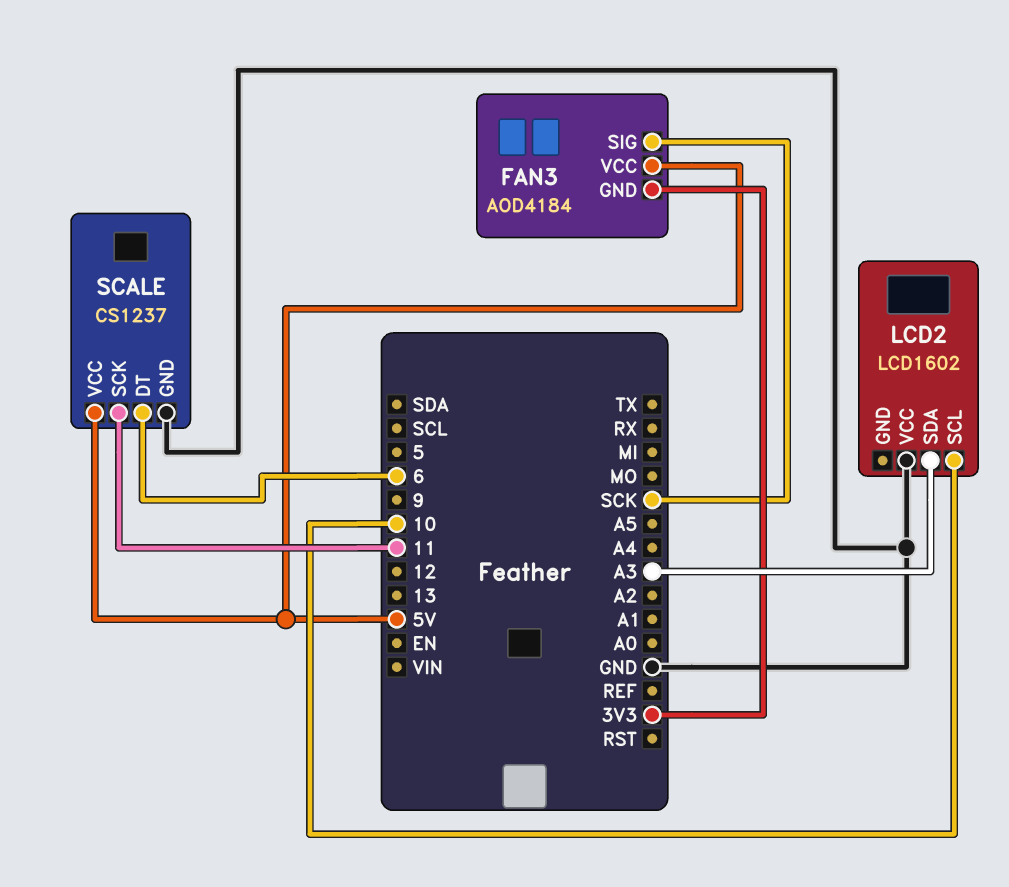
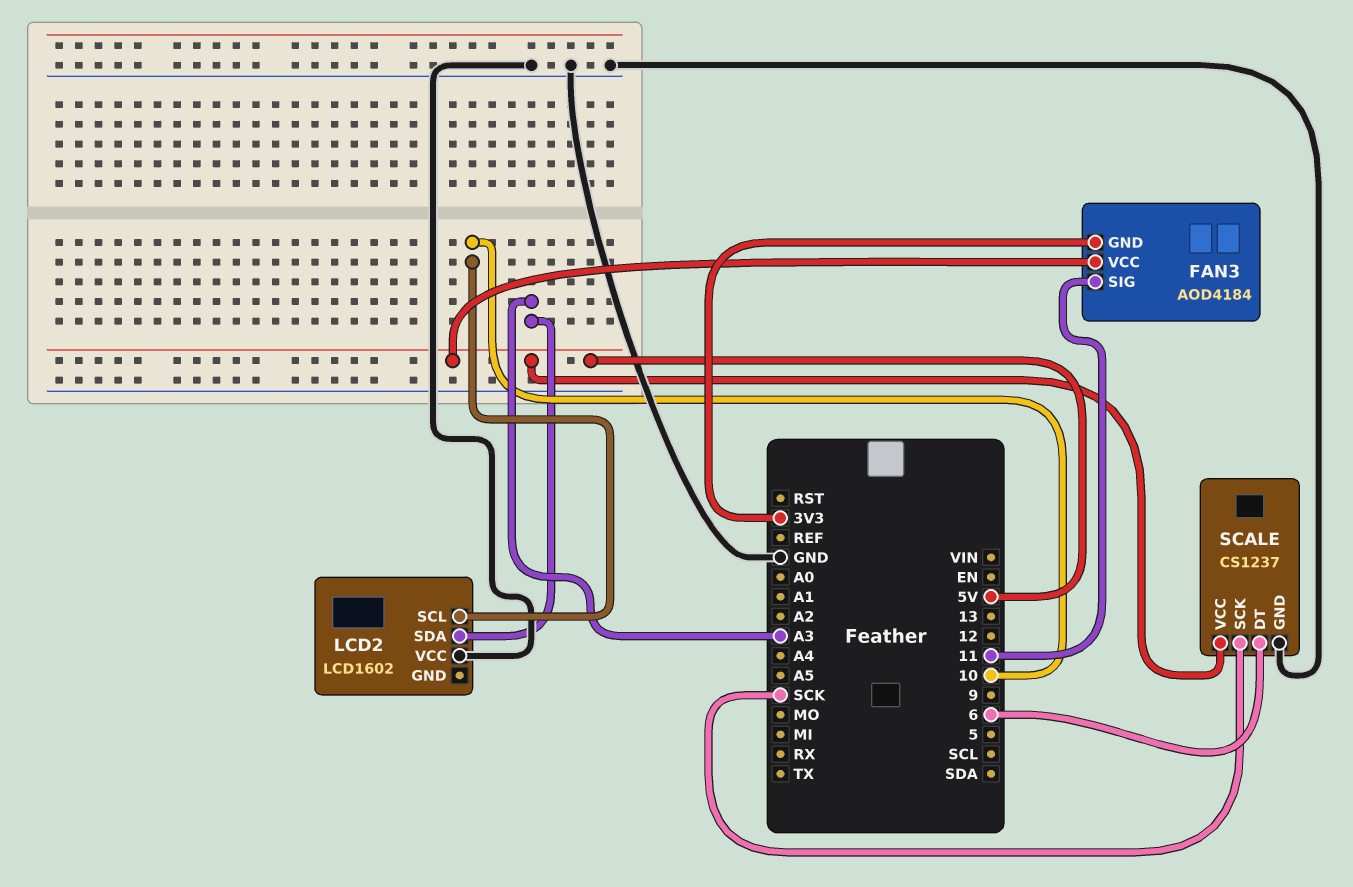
FAN3 pin SIG: SCK -> 11
SCALE pin SCK: 11 -> SCK

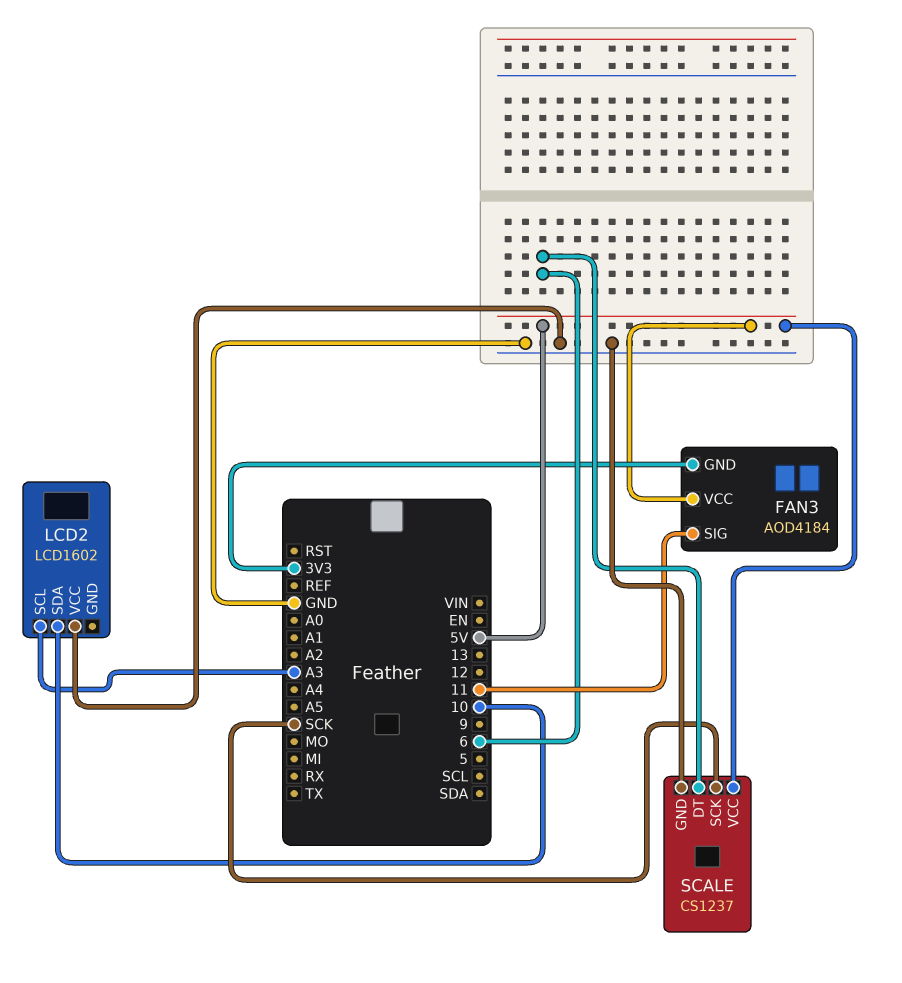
LCD2 pin SCL: 10 -> A3
LCD2 pin SDA: A3 -> 10

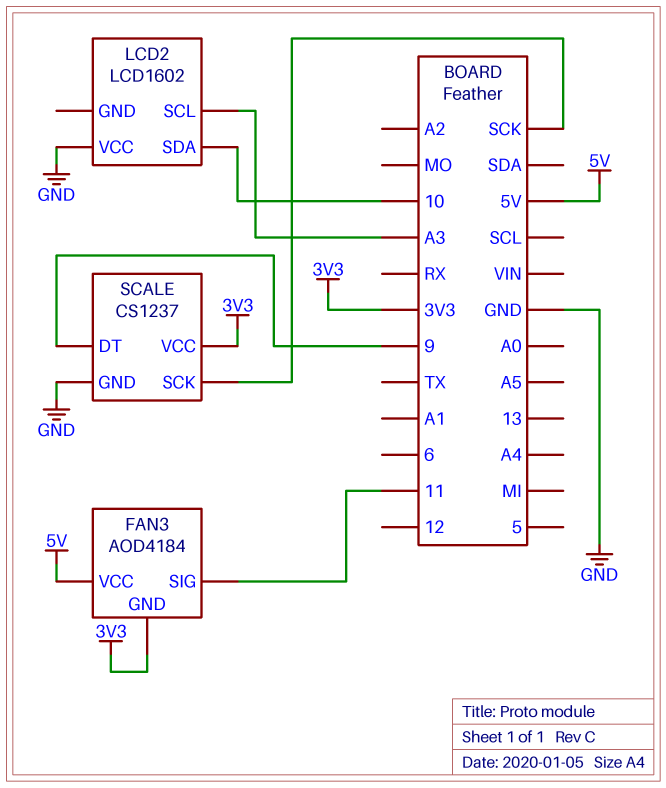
SCALE pin DT: 6 -> 9
SCALE pin VCC: 5V -> 3V3

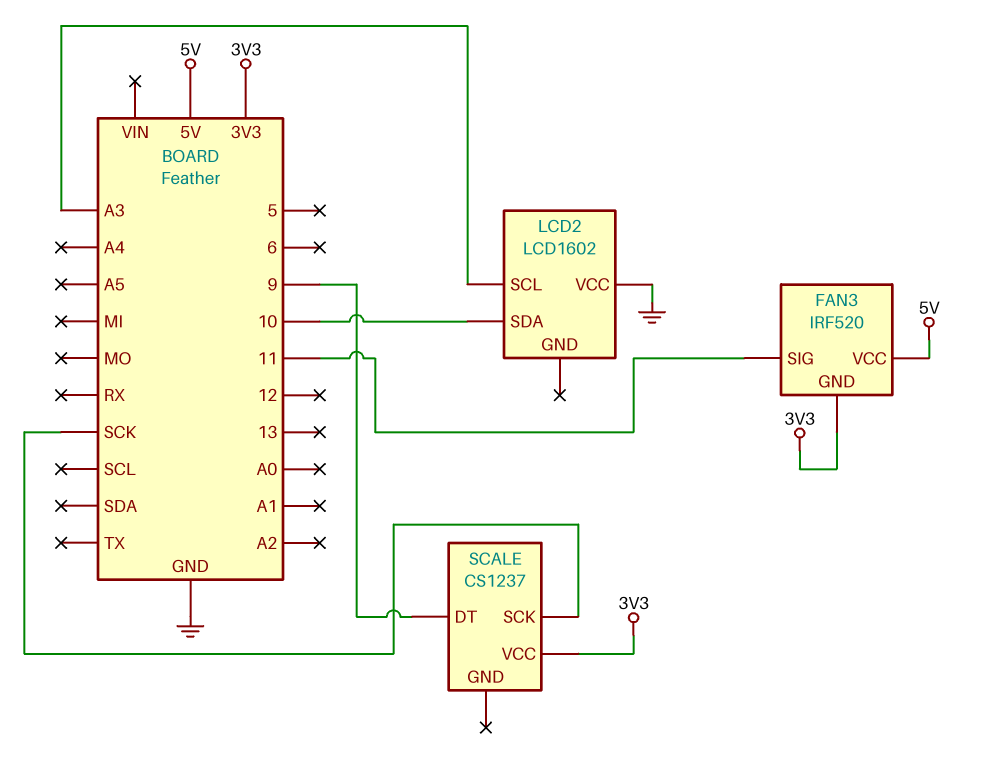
FAN3: AOD4184 -> IRF520
SCALE pin GND: GND -> none

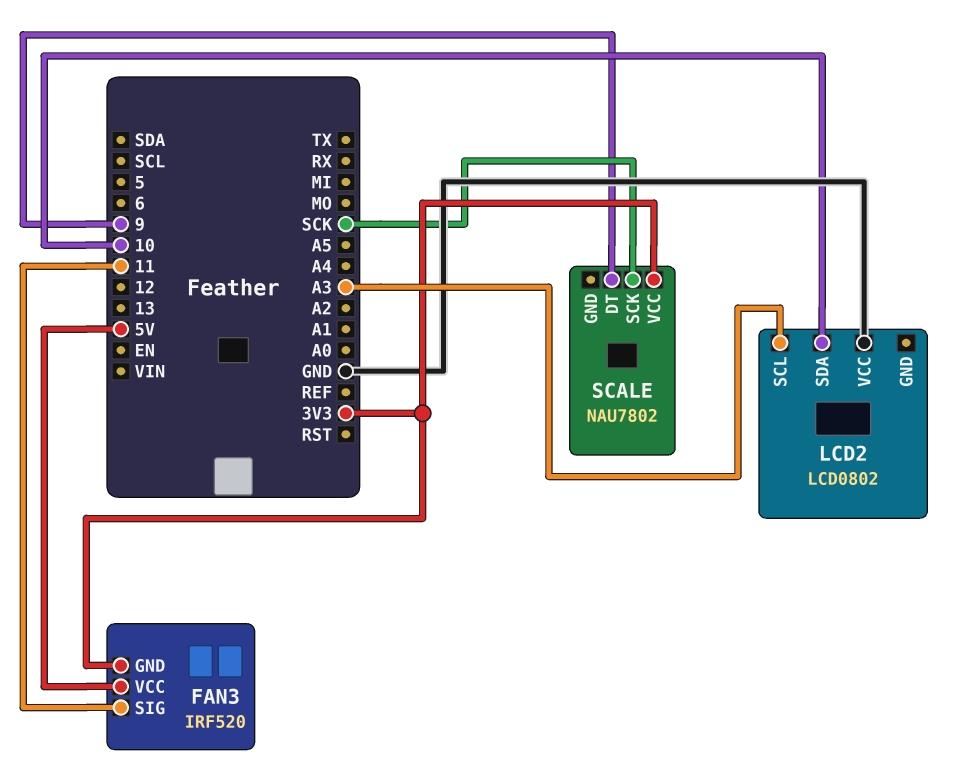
LCD2: LCD1602 -> LCD0802
SCALE: CS1237 -> NAU7802

